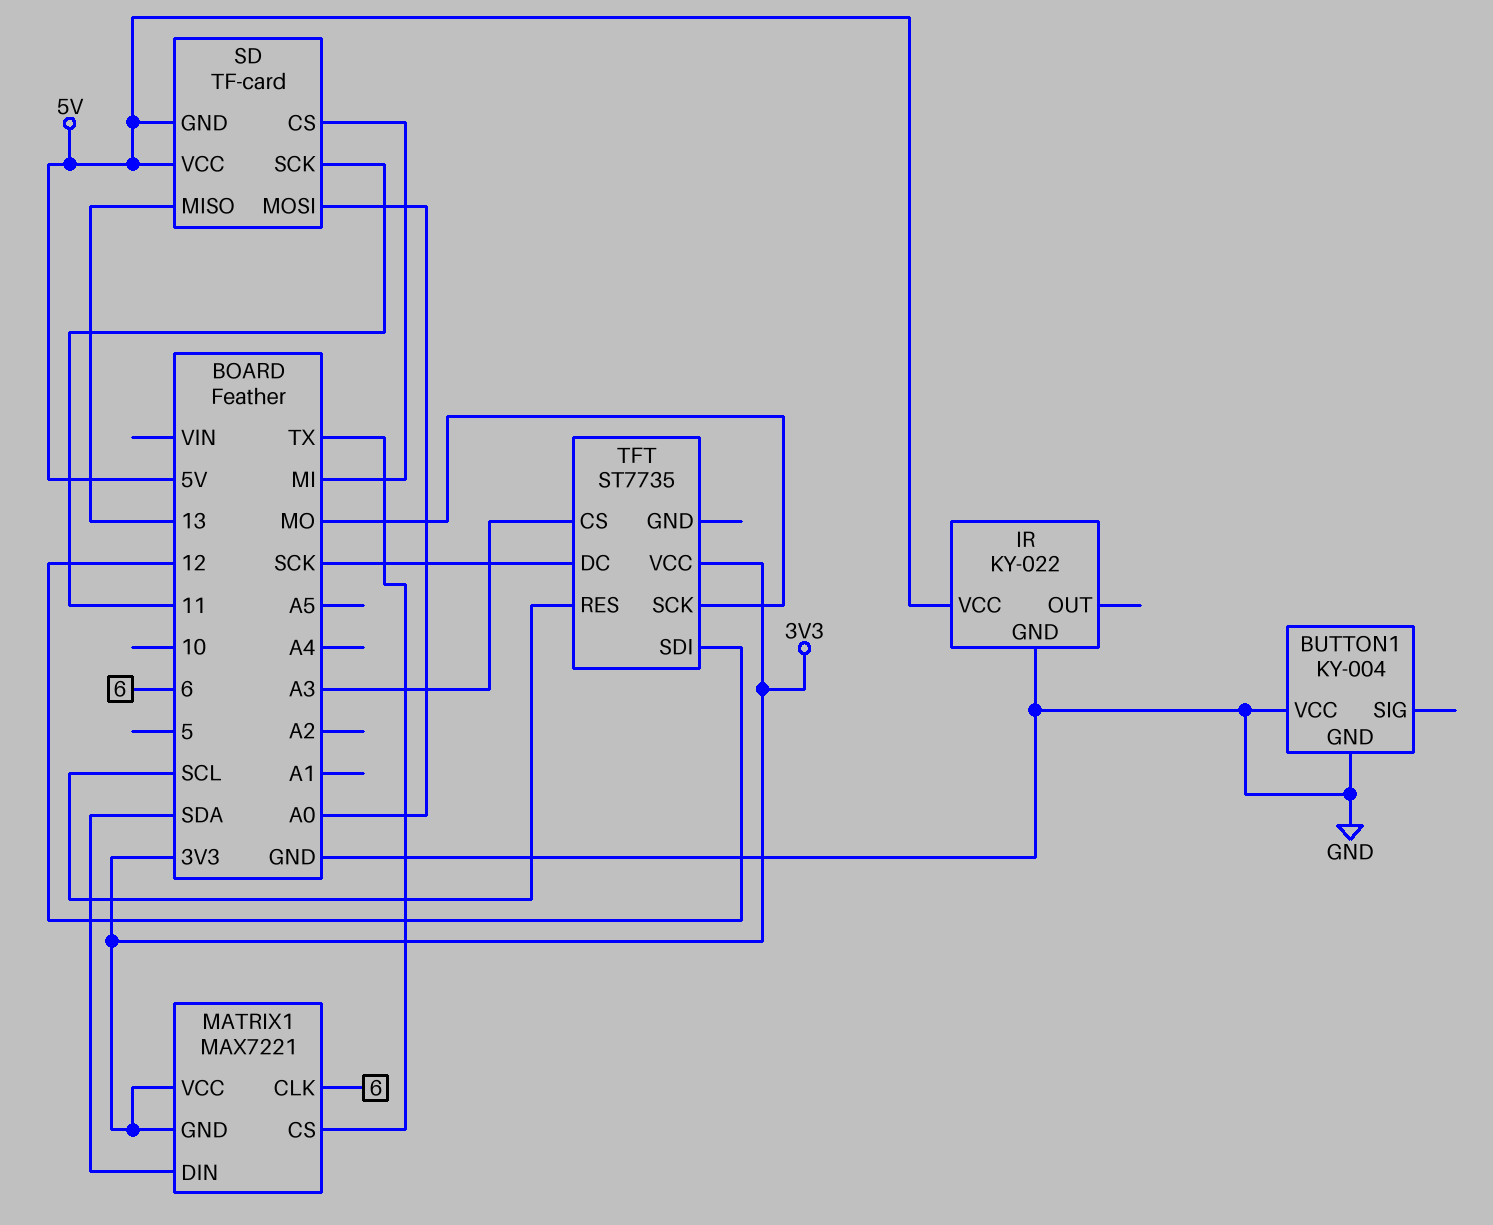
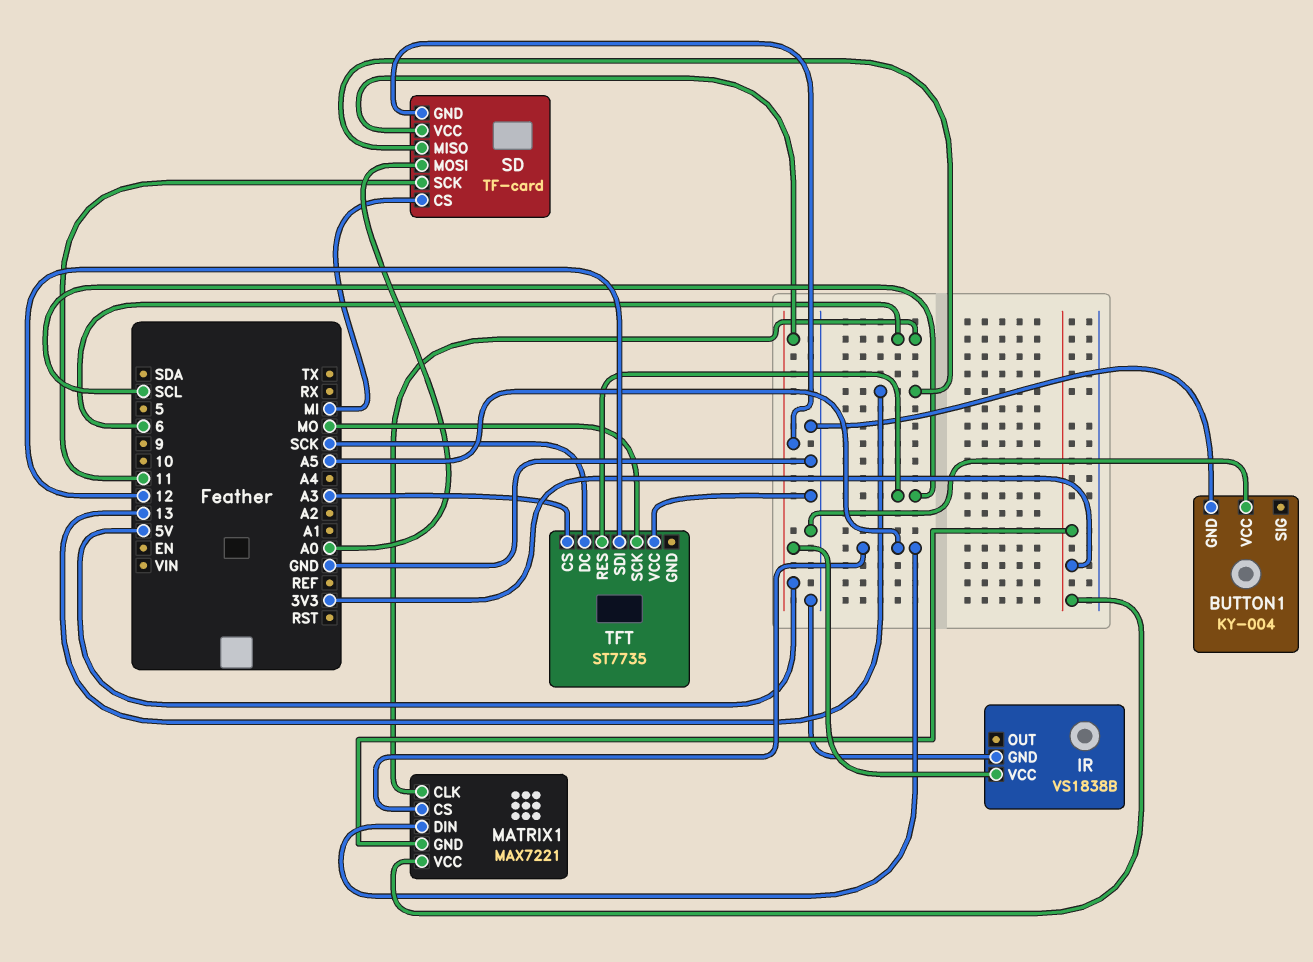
IR: KY-022 -> VS1838B
MATRIX1 pin CS: TX -> A5
MATRIX1 pin DIN: SDA -> A5
TFT pin VCC: 3V3 -> GND

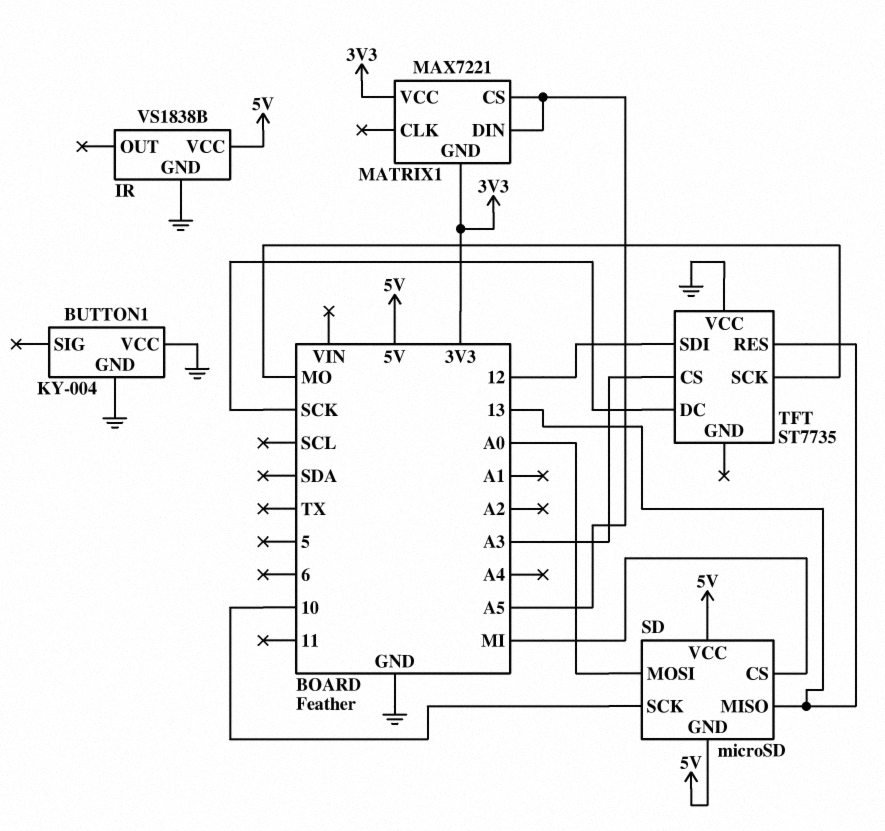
MATRIX1 pin CLK: 6 -> none
SD: TF-card -> microSD
SD pin SCK: 11 -> 10
TFT pin RES: SCL -> 13

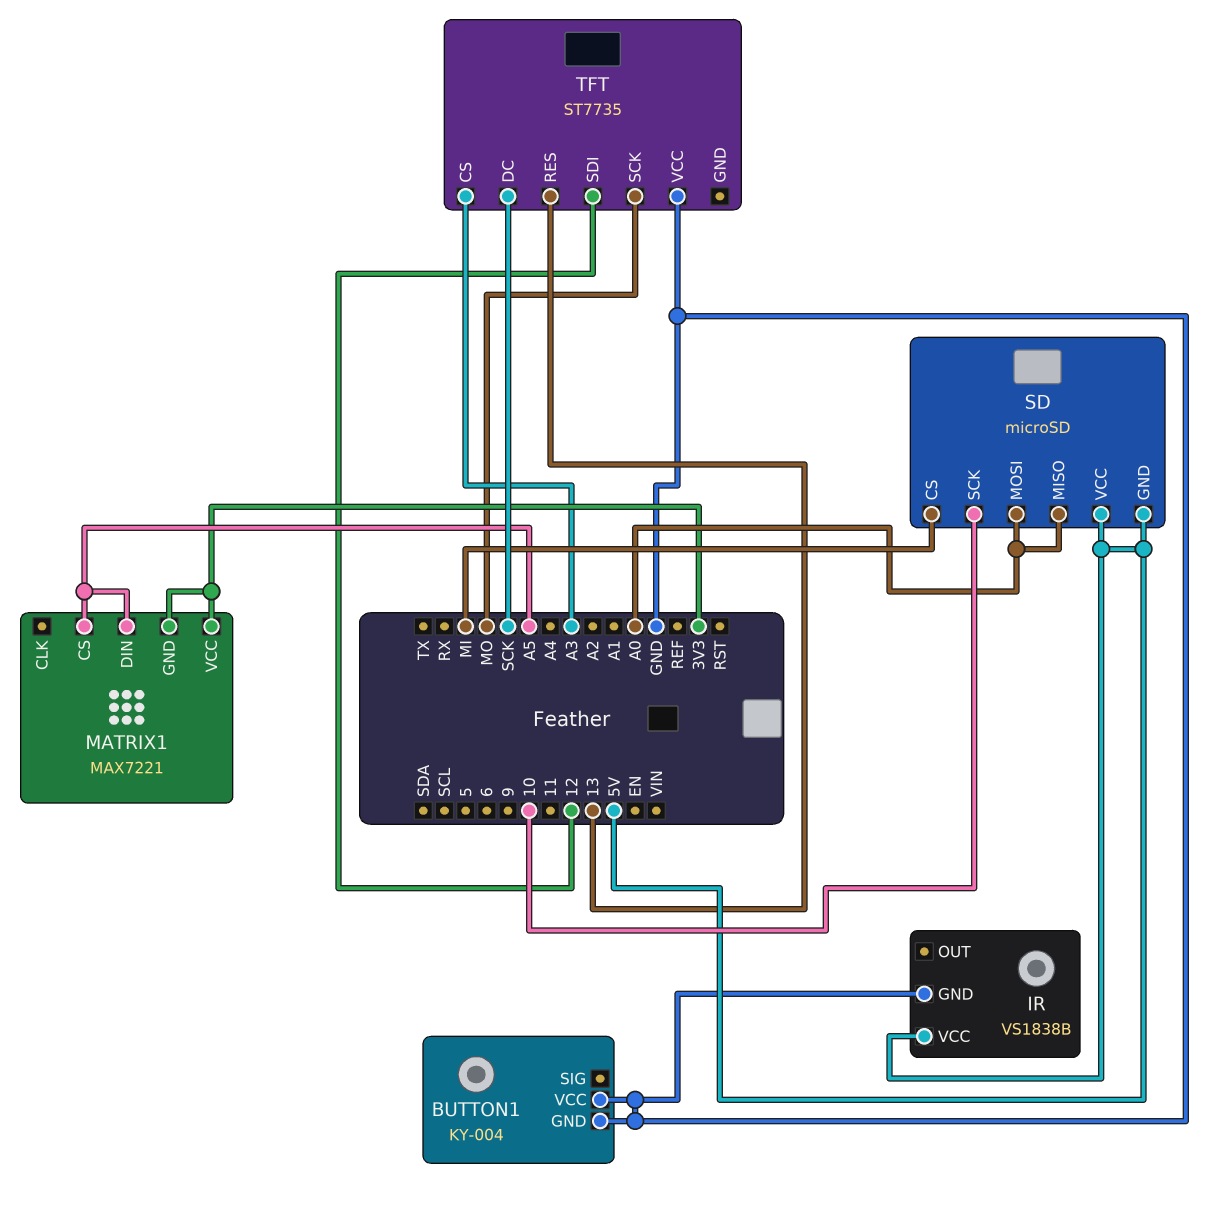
SD pin MISO: 13 -> A0

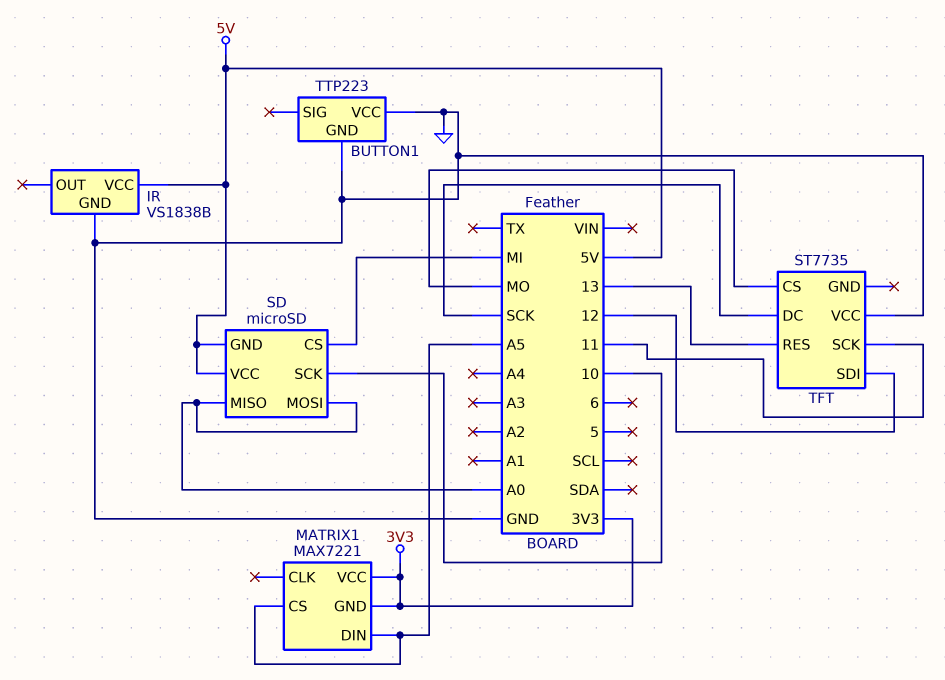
BUTTON1: KY-004 -> TTP223
TFT pin CS: A3 -> MO
TFT pin SCK: MO -> 11

